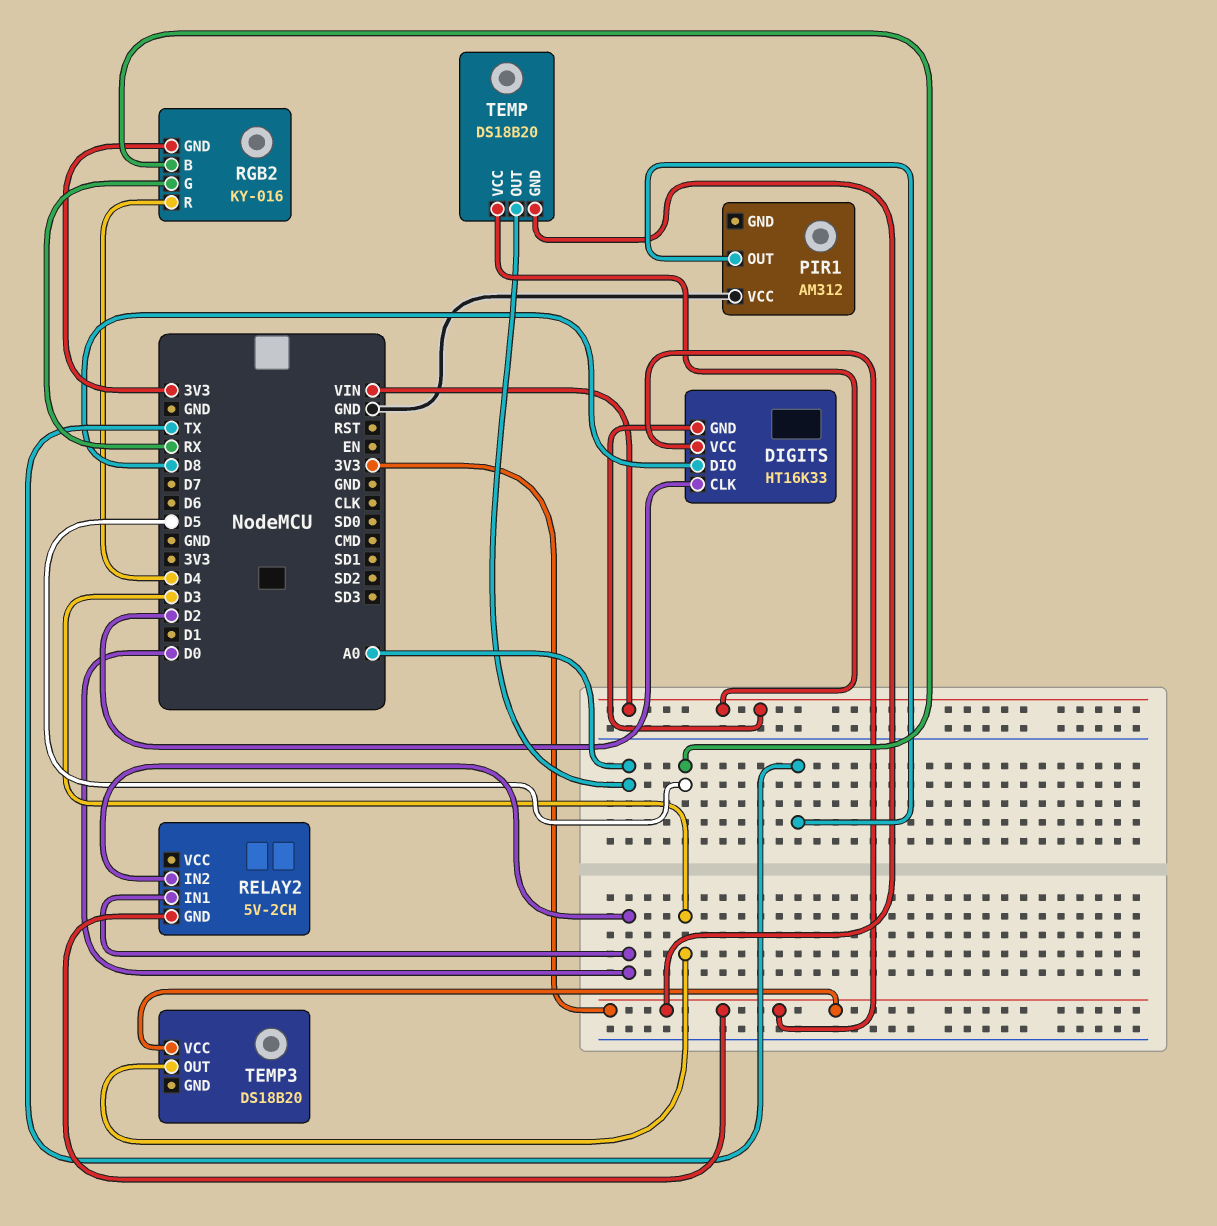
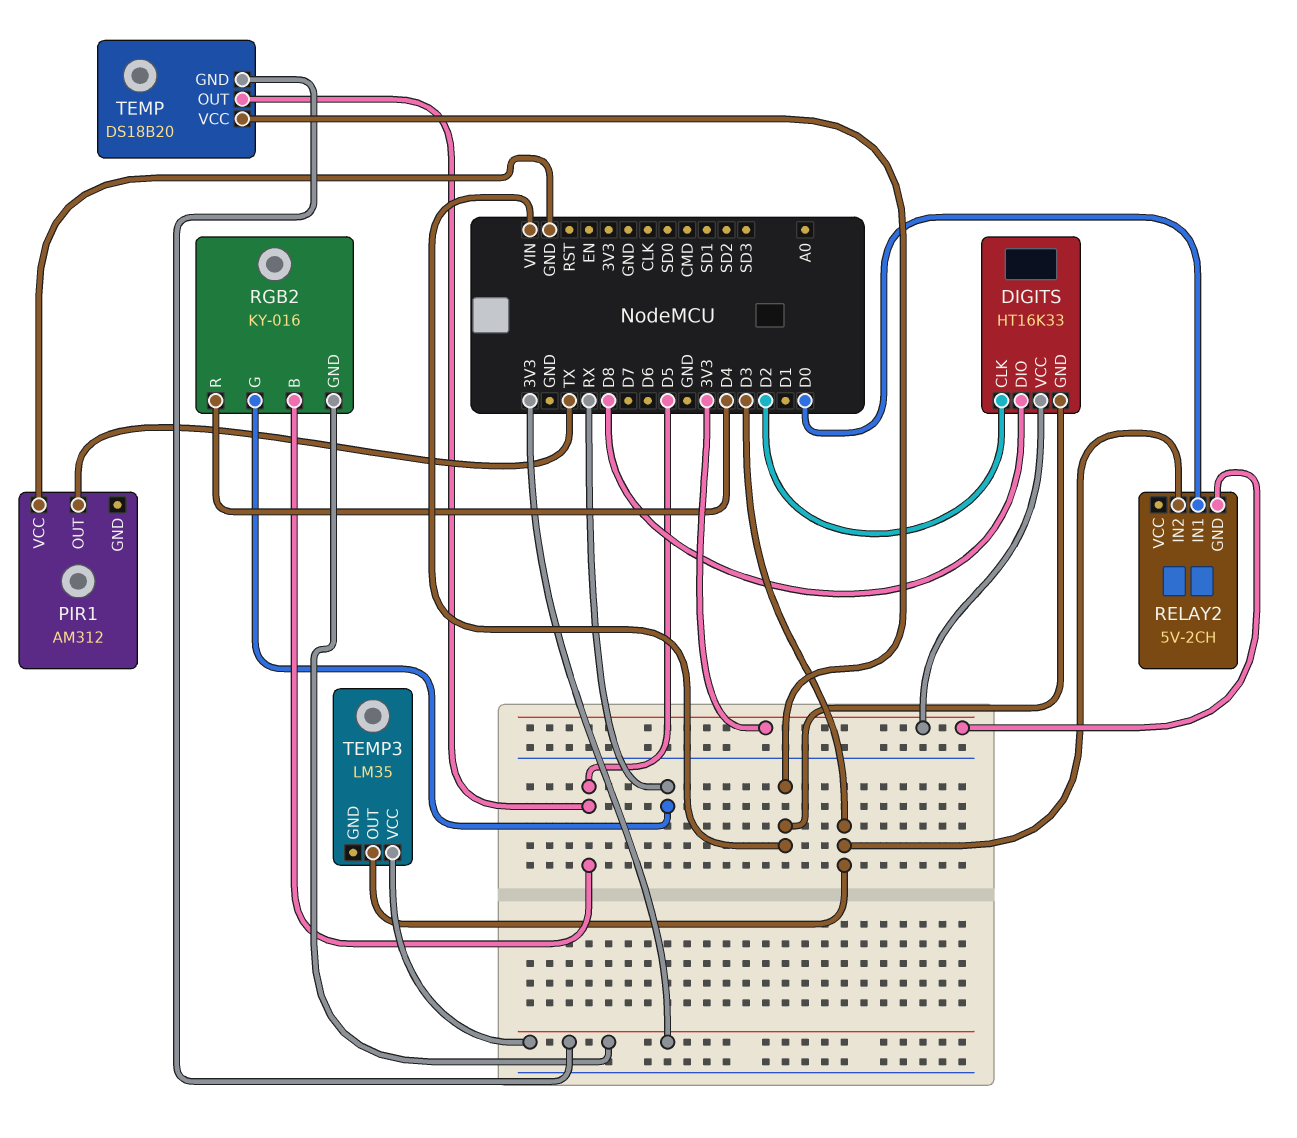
RELAY2 pin IN2: D0 -> D3
TEMP pin OUT: A0 -> D5
TEMP3: DS18B20 -> LM35

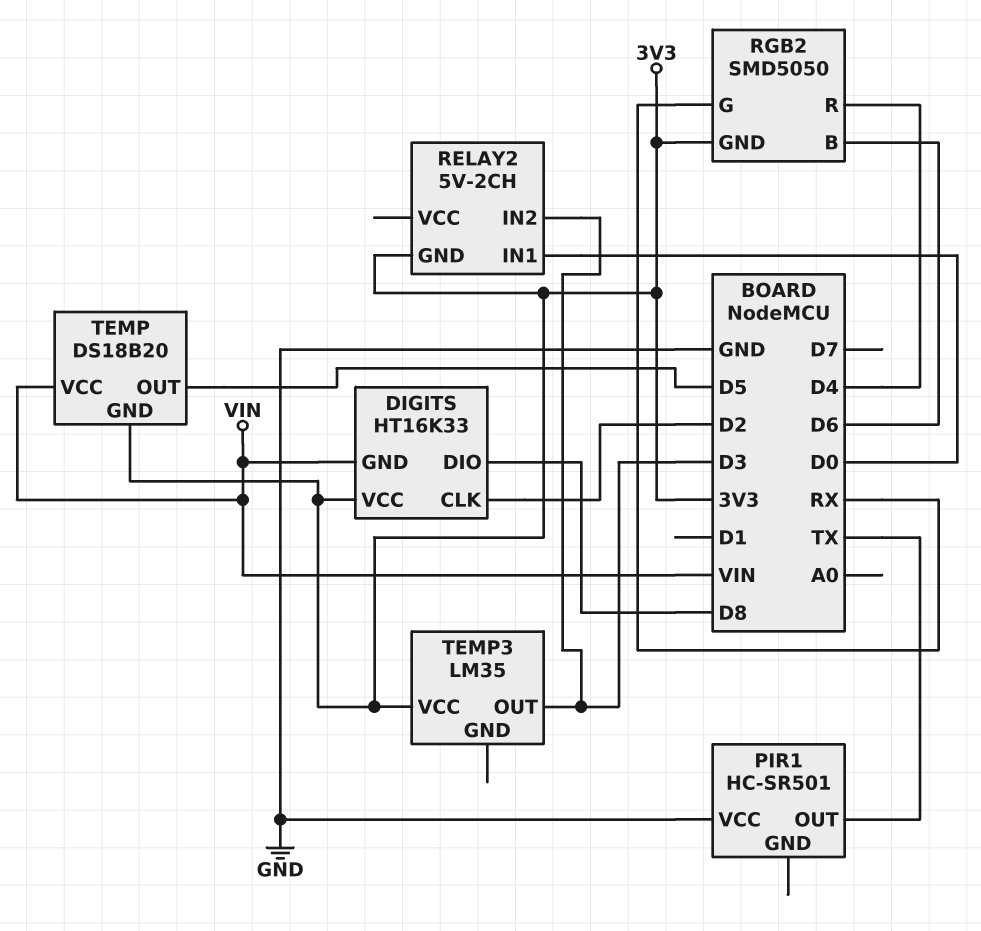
PIR1: AM312 -> HC-SR501
RGB2: KY-016 -> SMD5050
RGB2 pin B: D5 -> D6

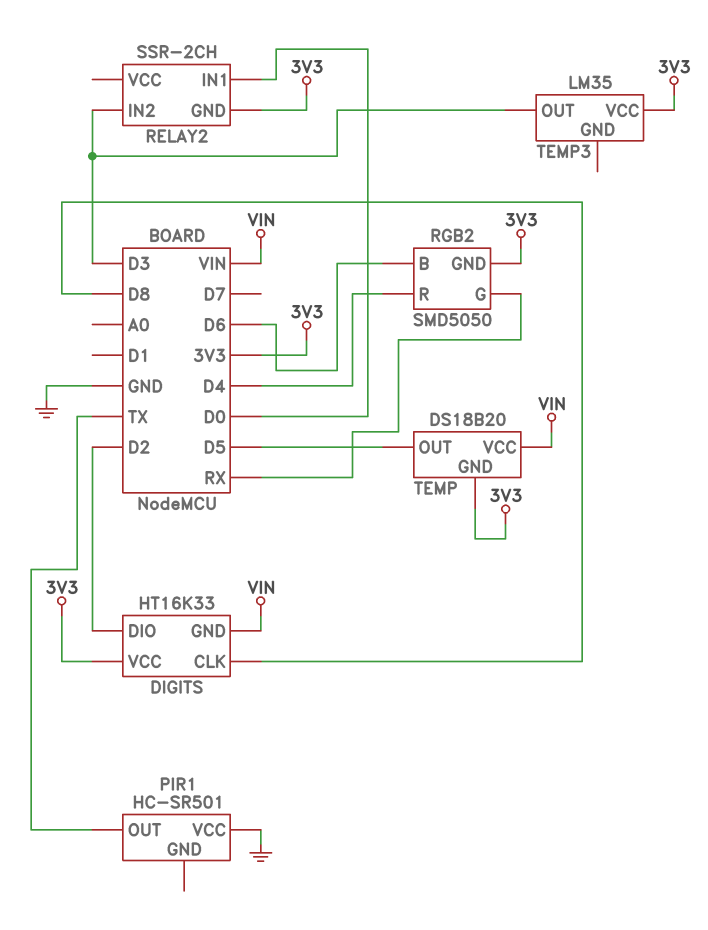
DIGITS pin CLK: D2 -> D8
DIGITS pin DIO: D8 -> D2
RELAY2: 5V-2CH -> SSR-2CH

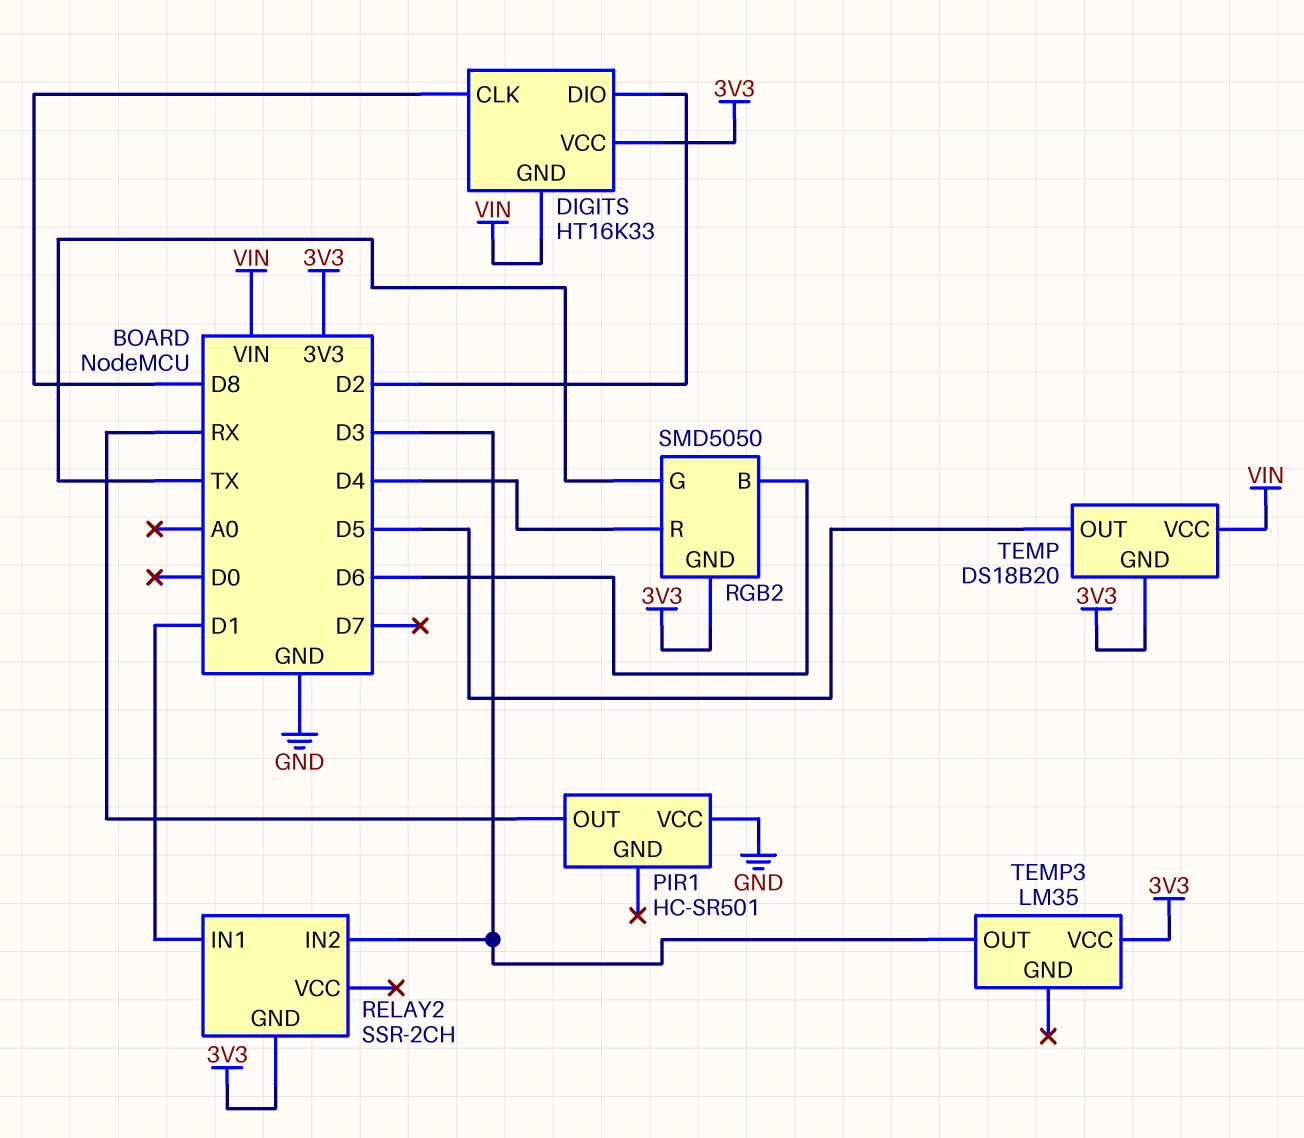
PIR1 pin OUT: TX -> RX
RELAY2 pin IN1: D0 -> D1
RGB2 pin G: RX -> TX

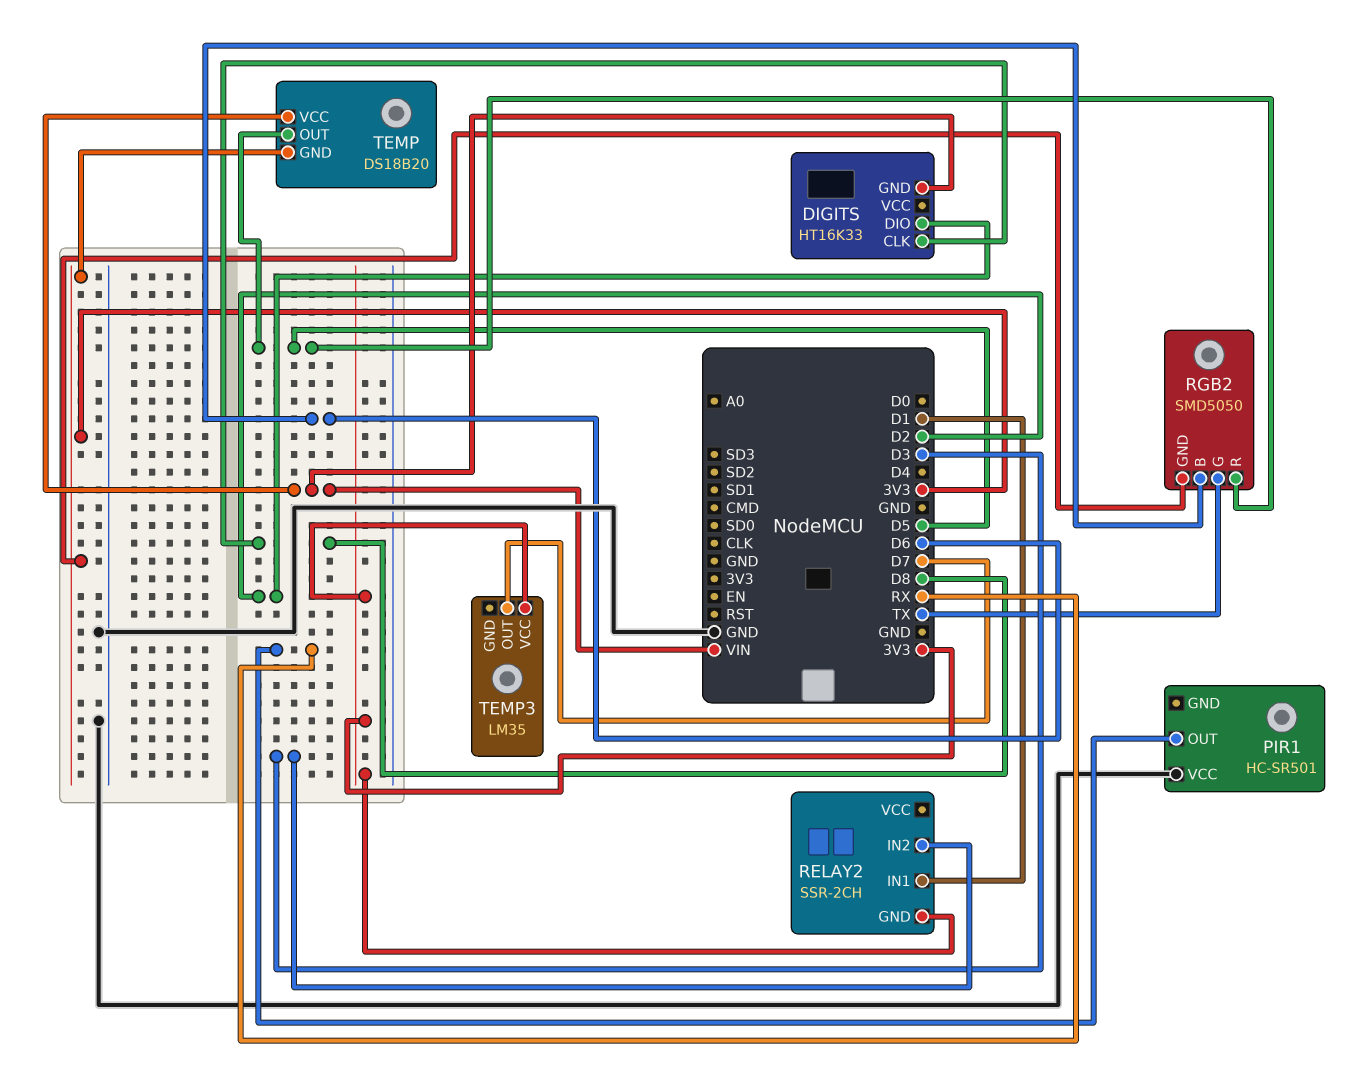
DIGITS pin VCC: 3V3 -> none
RGB2 pin R: D4 -> D5
TEMP3 pin OUT: D3 -> D7

